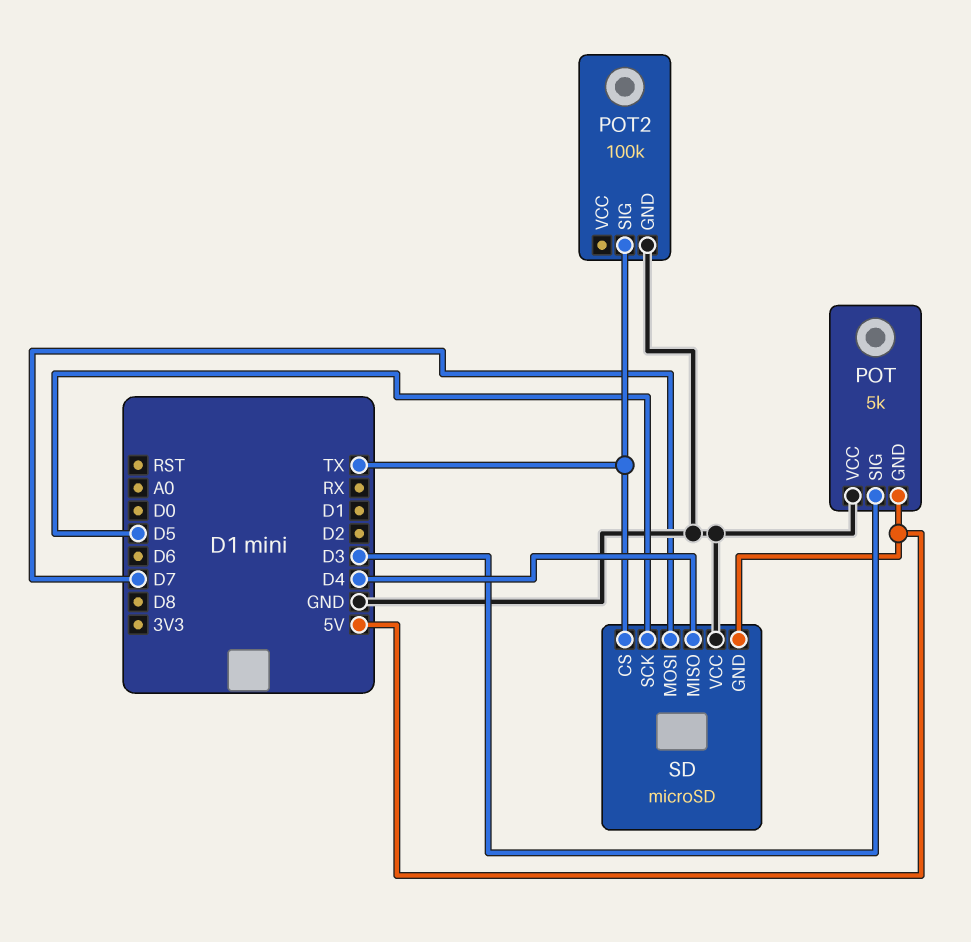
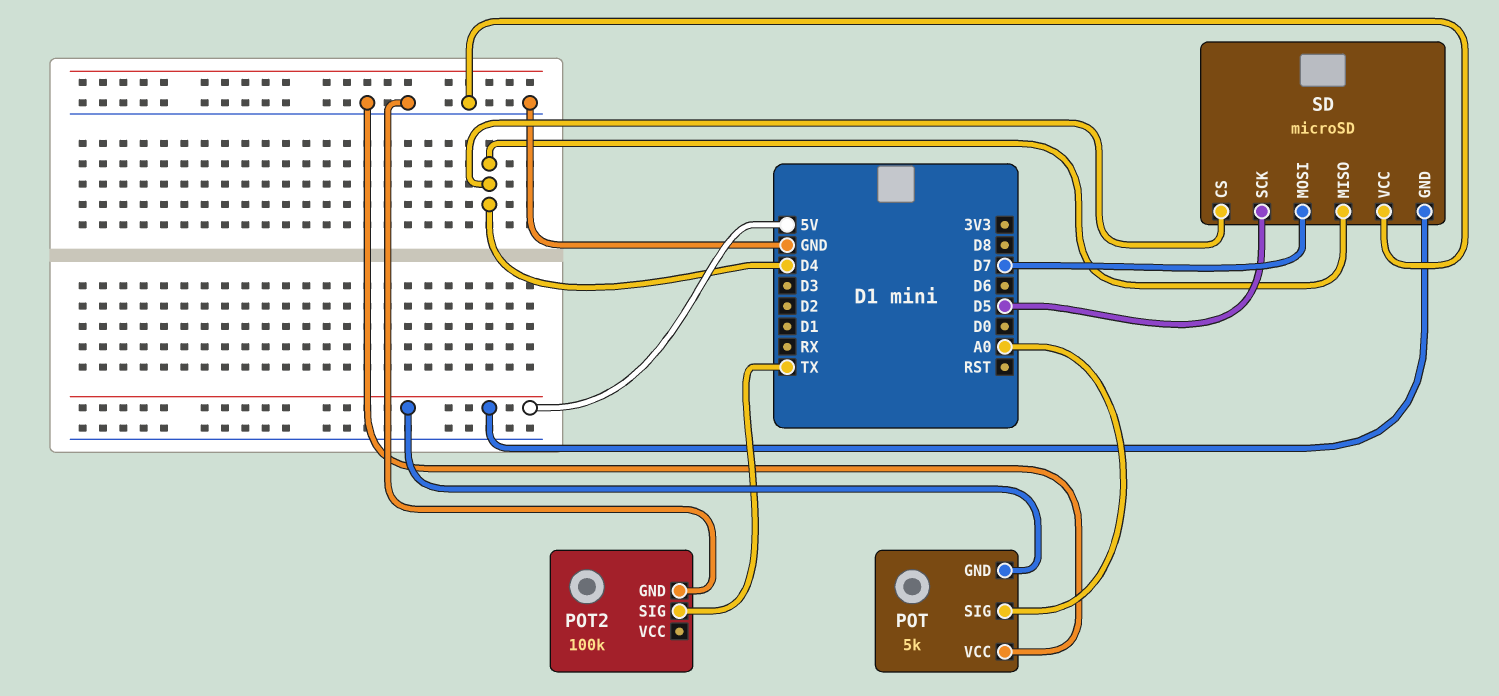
POT pin SIG: D3 -> A0
SD pin CS: TX -> D4

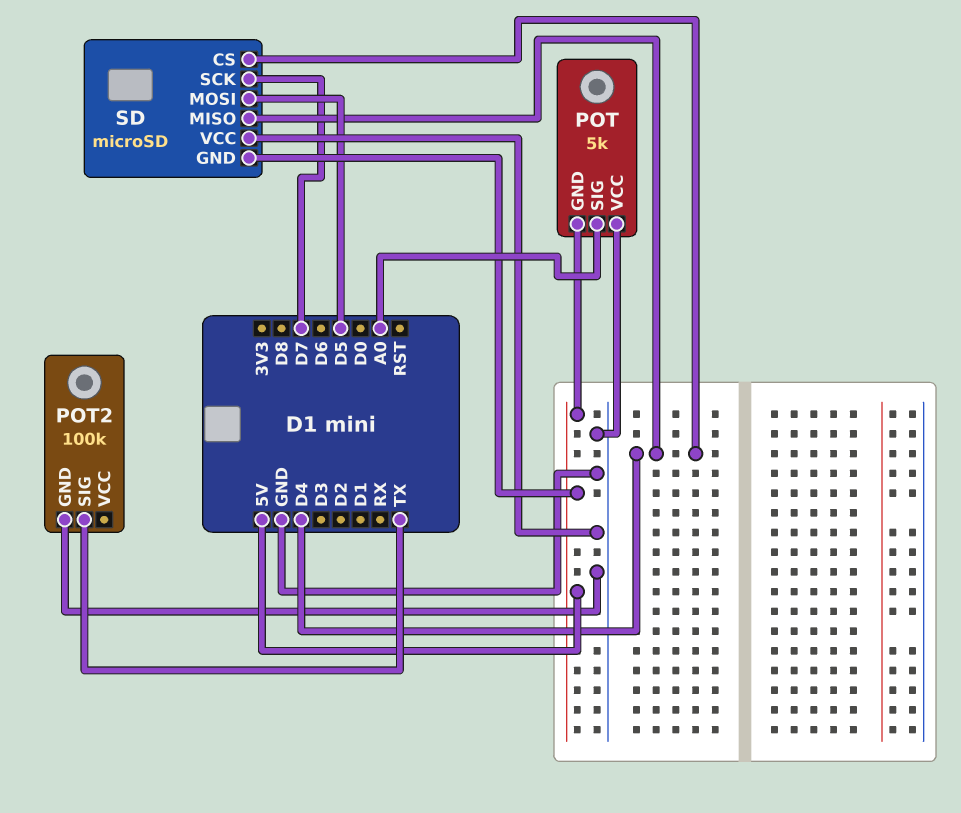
SD pin MOSI: D7 -> D5
SD pin SCK: D5 -> D7

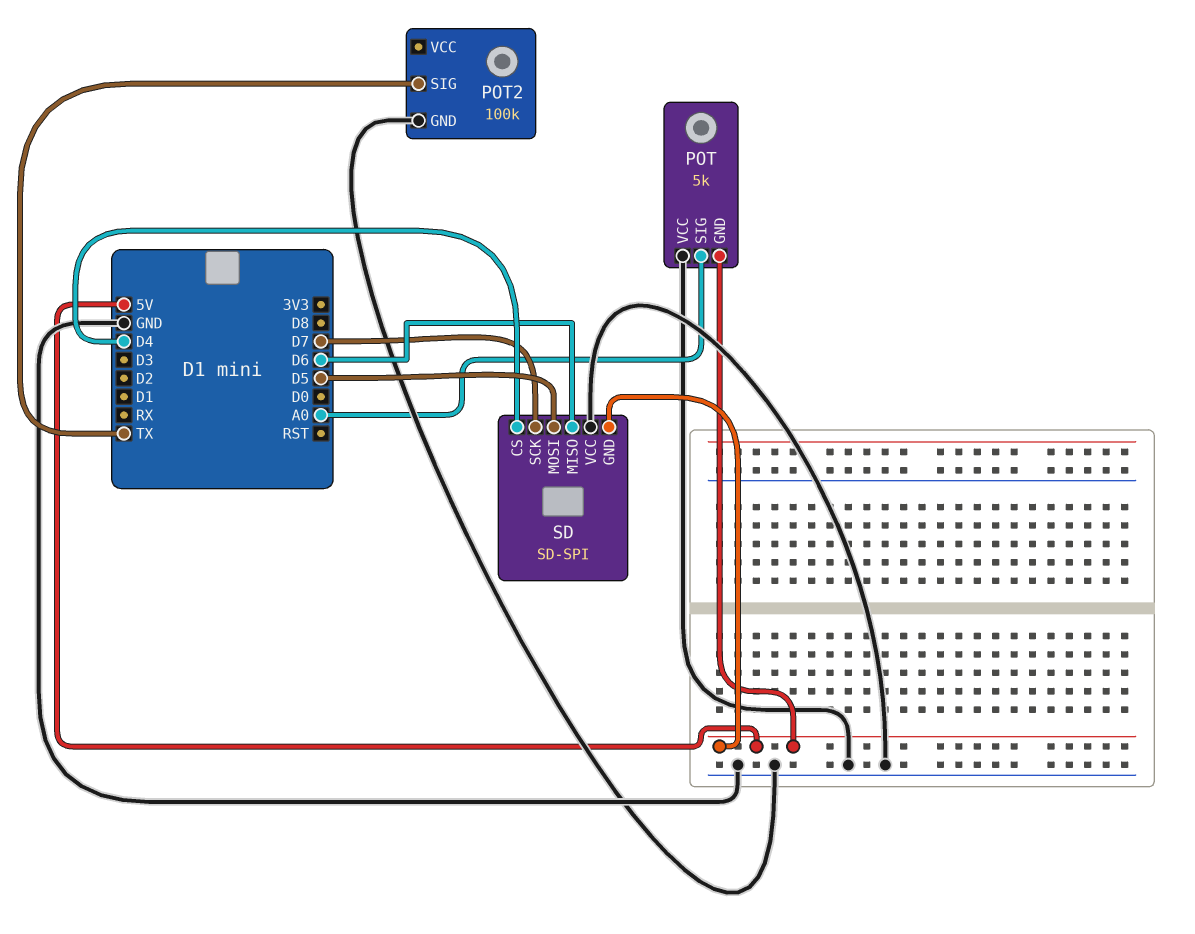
SD: microSD -> SD-SPI
SD pin MISO: D4 -> D6

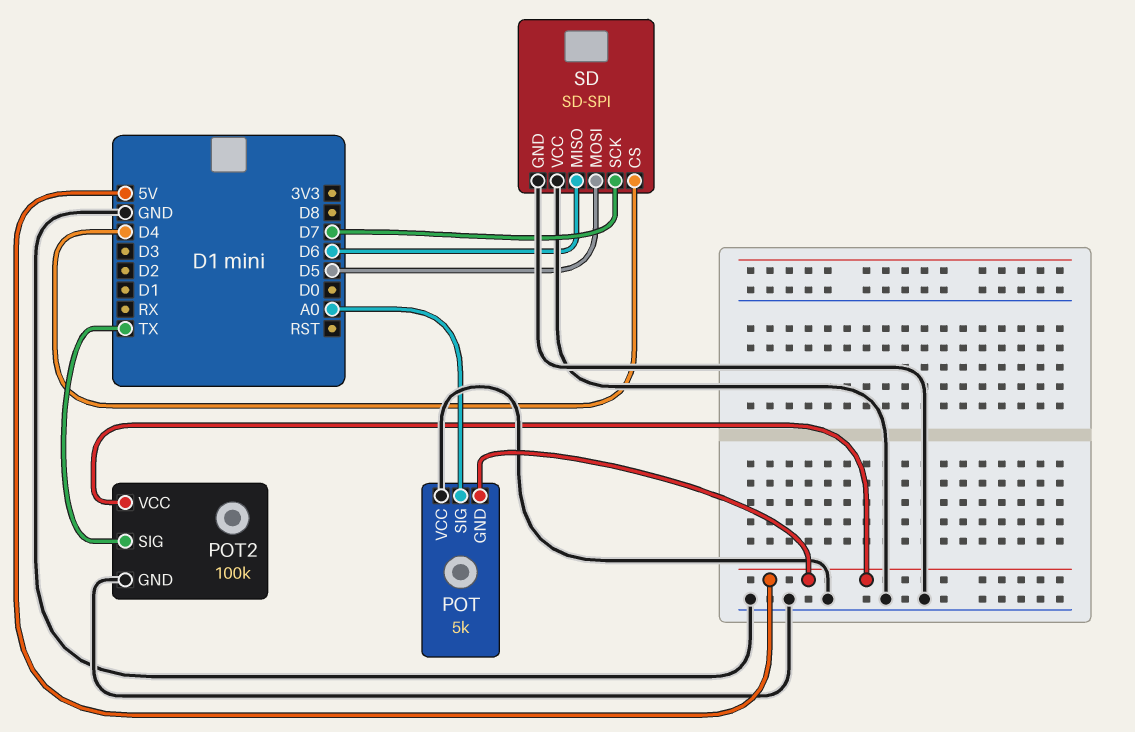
POT2 pin VCC: none -> 5V
SD pin GND: 5V -> GND

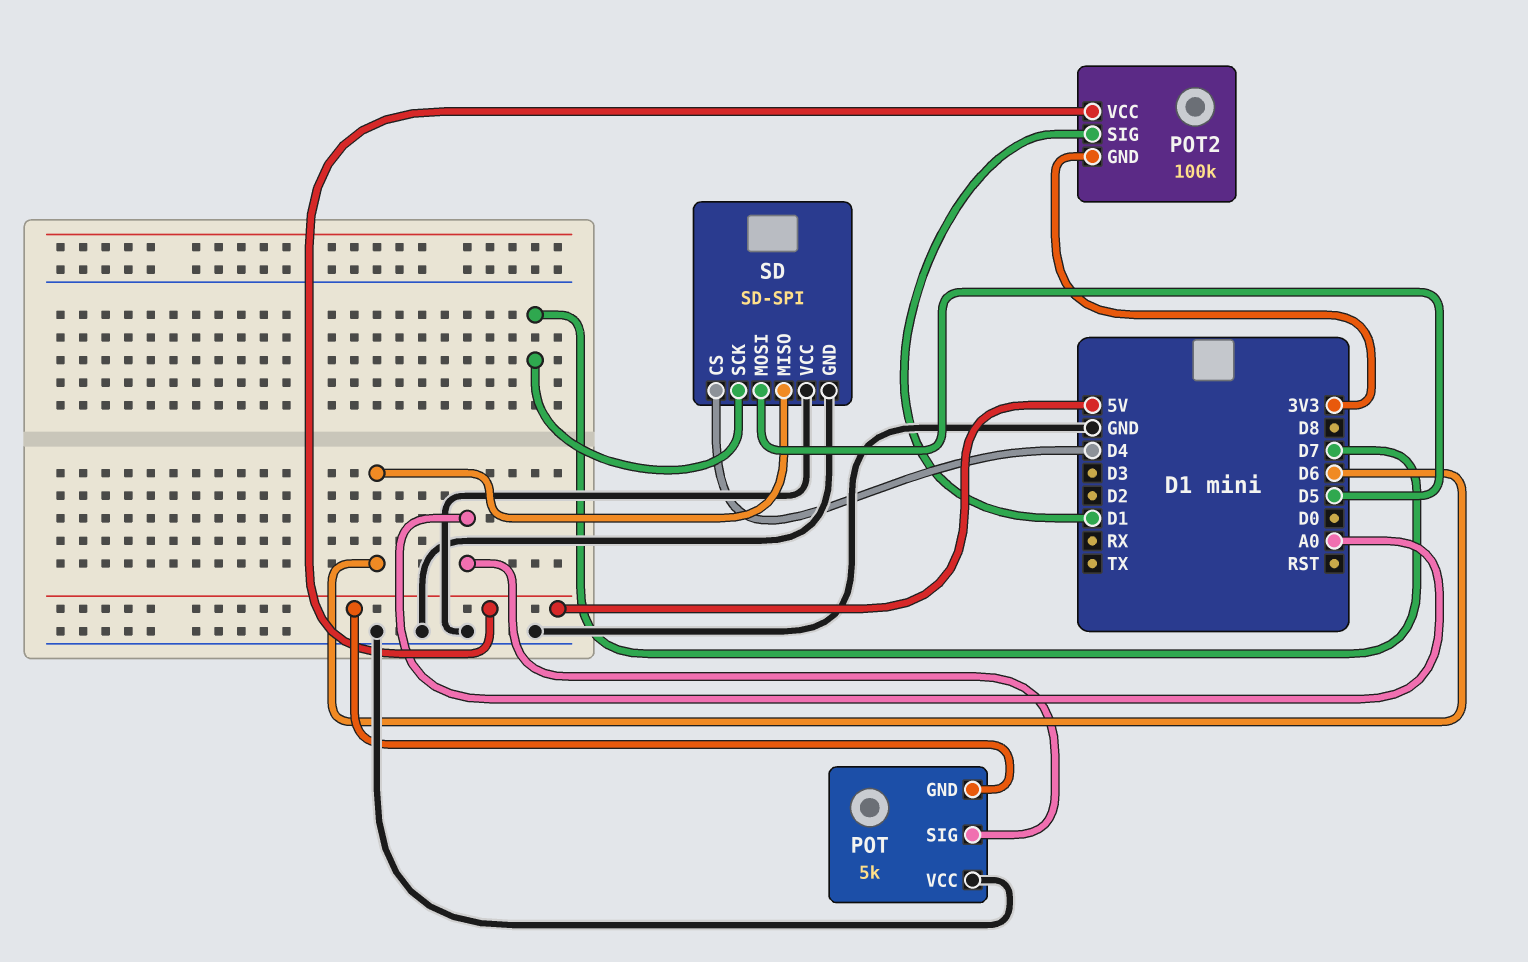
POT2 pin GND: GND -> 3V3
POT2 pin SIG: TX -> D1

